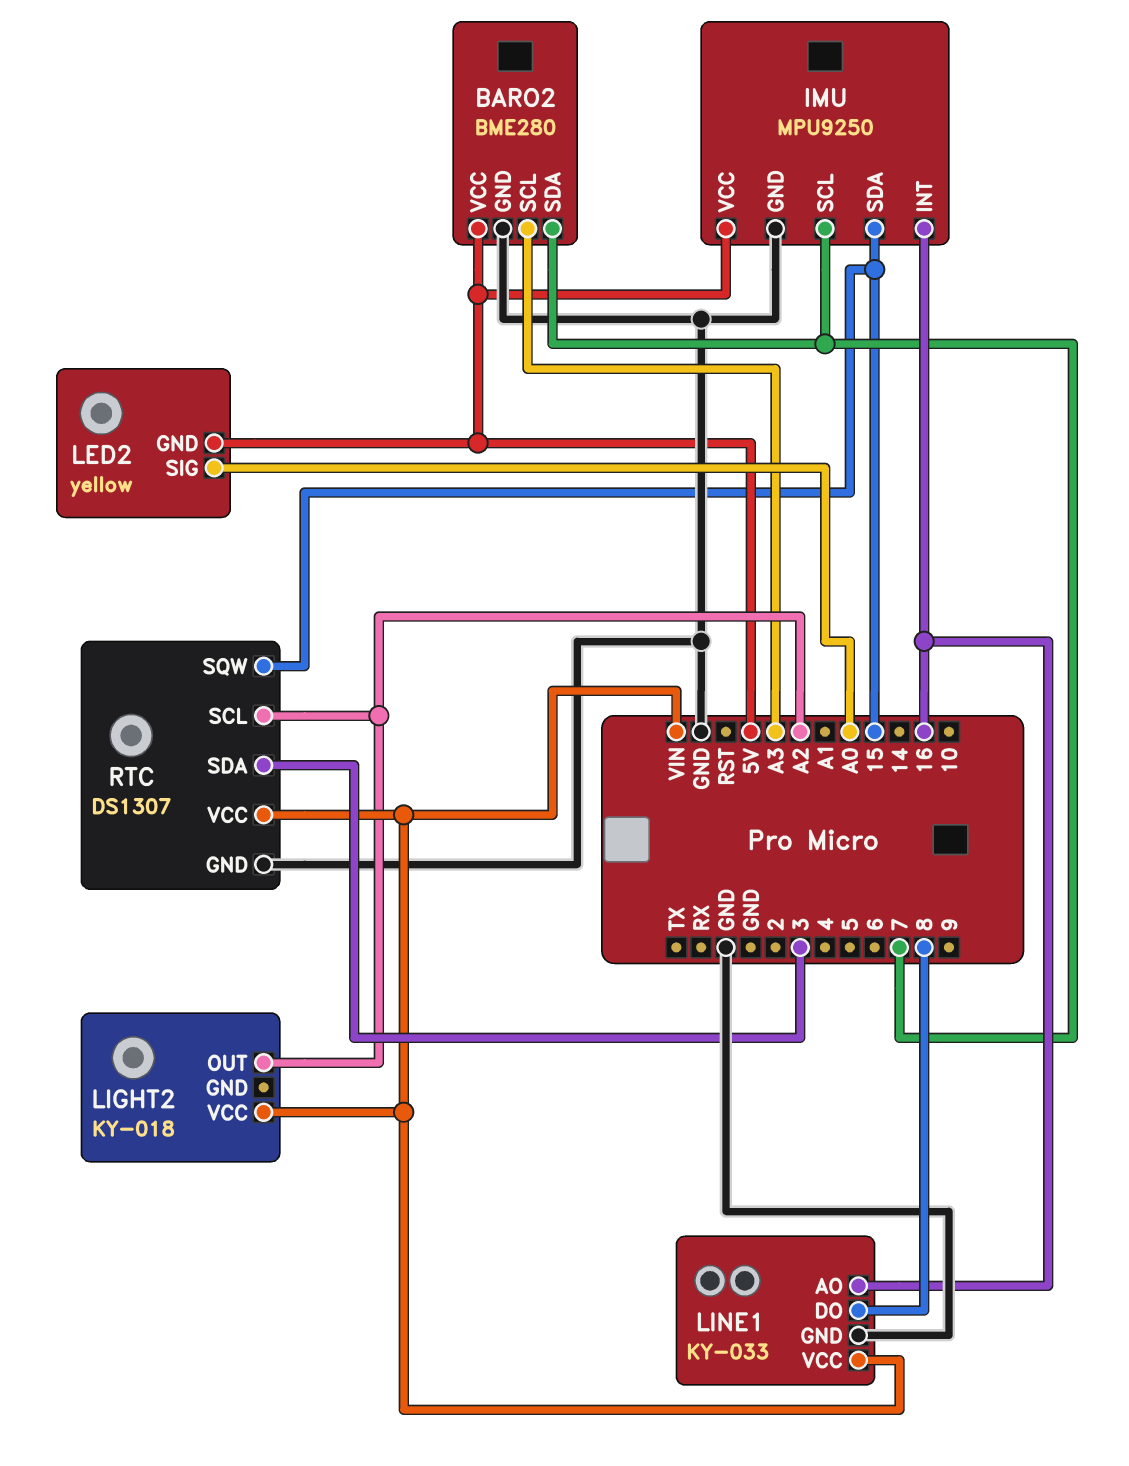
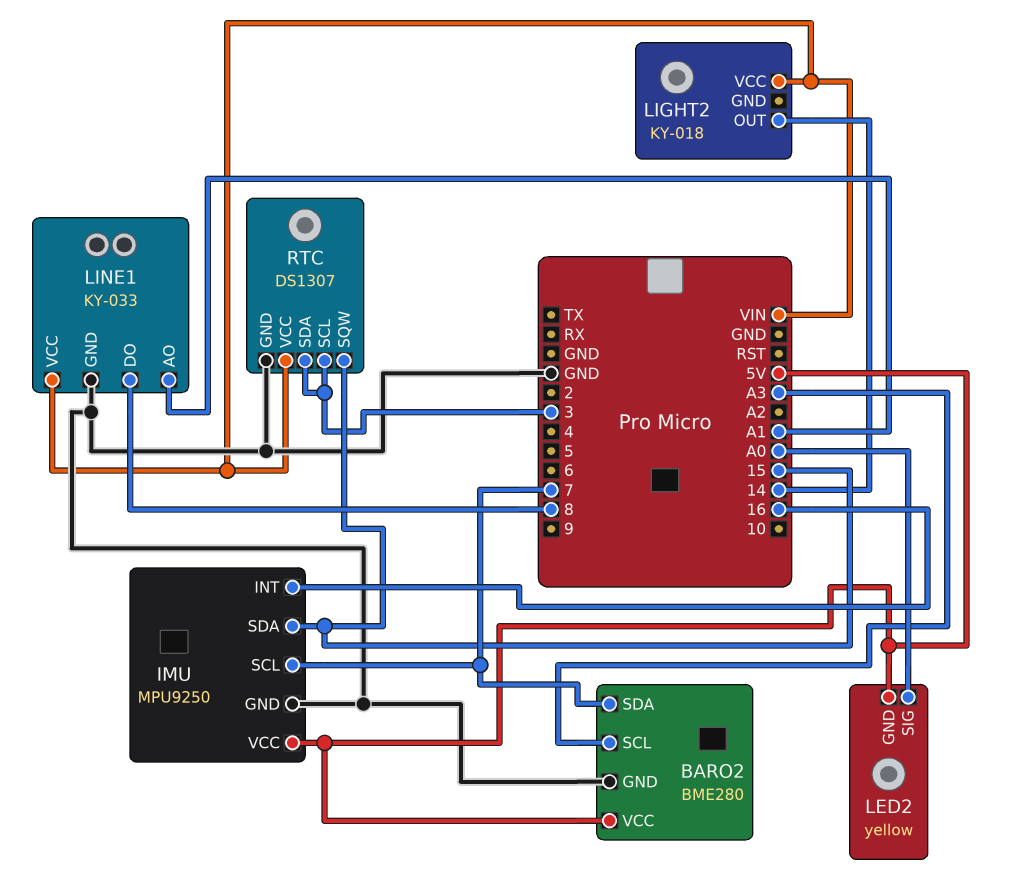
LIGHT2 pin OUT: A2 -> 14
LINE1 pin AO: 16 -> A1
RTC pin SCL: A2 -> 3

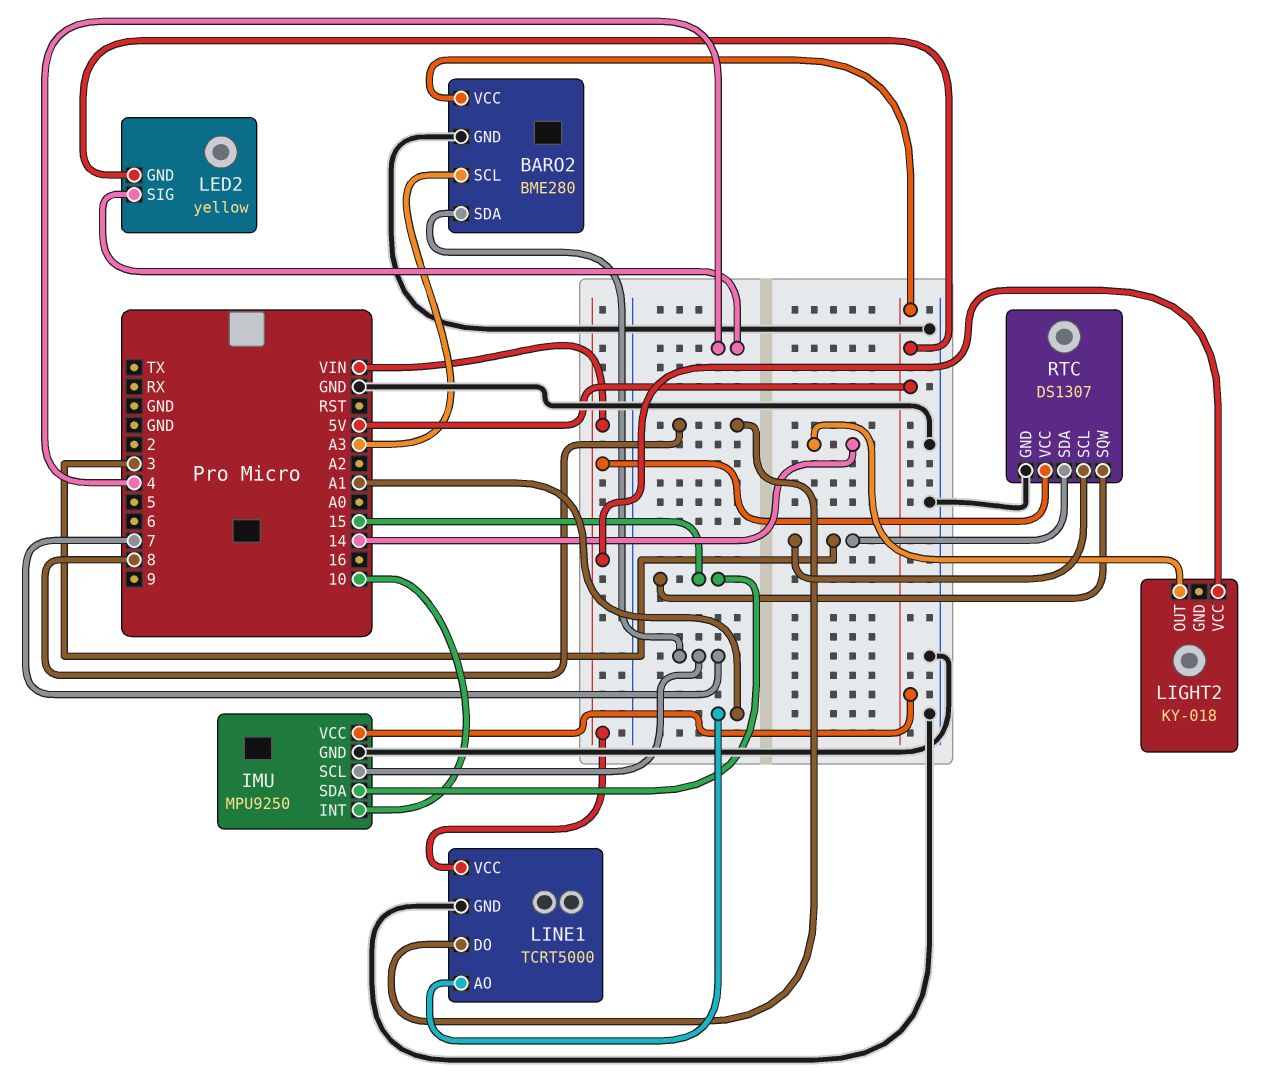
IMU pin INT: 16 -> 10
LED2 pin SIG: A0 -> 4
LINE1: KY-033 -> TCRT5000

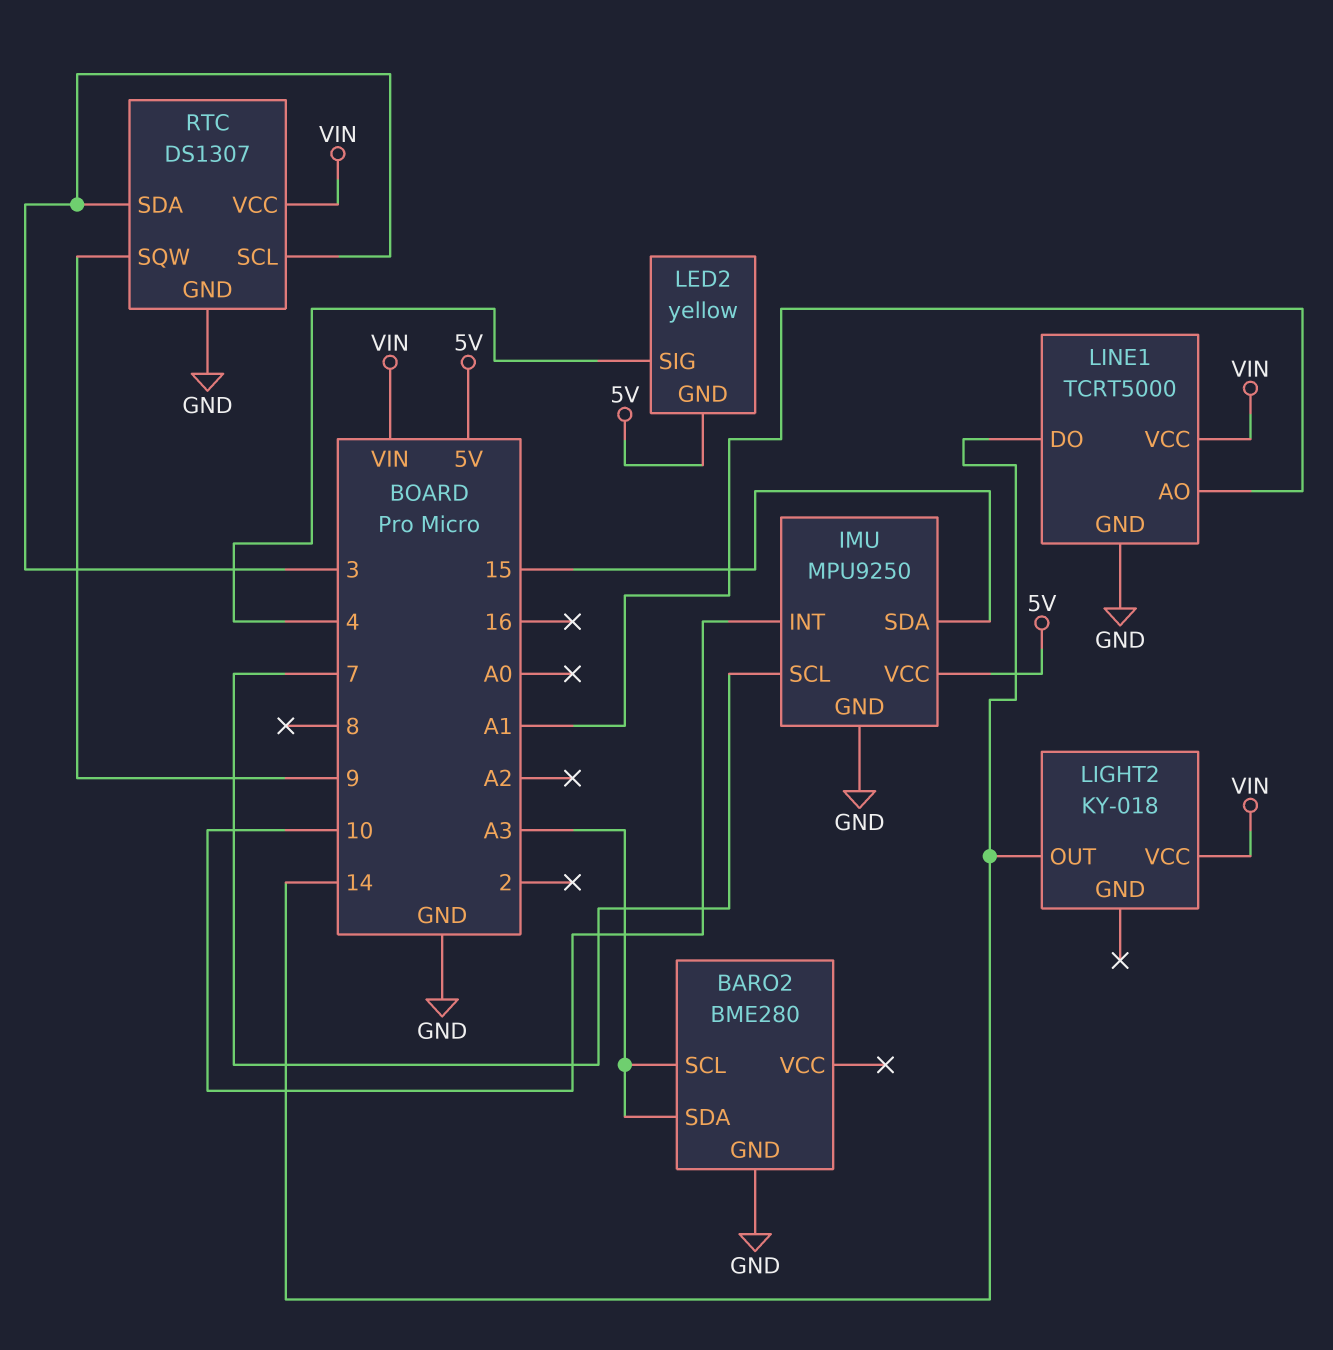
BARO2 pin SDA: 7 -> A3
BARO2 pin VCC: 5V -> none
LINE1 pin DO: 8 -> 14
RTC pin SQW: 15 -> 9

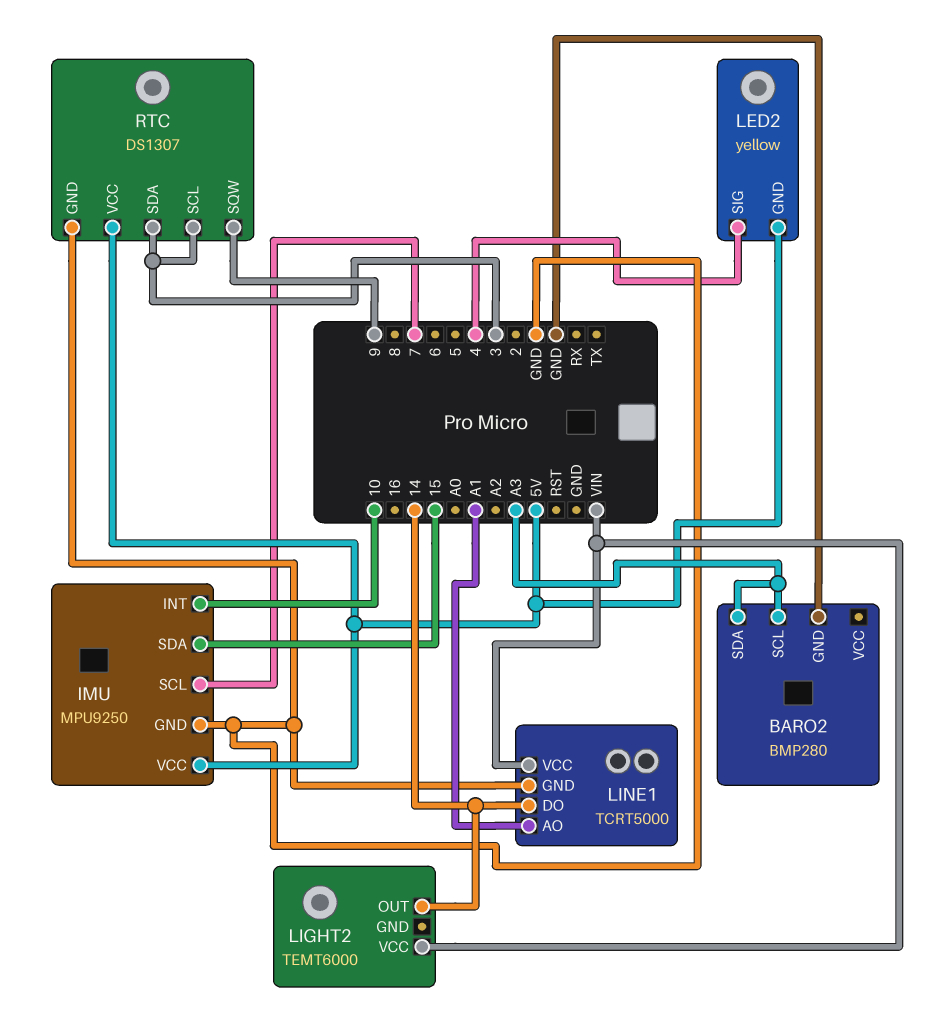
BARO2: BME280 -> BMP280
LIGHT2: KY-018 -> TEMT6000
RTC pin VCC: VIN -> 5V

